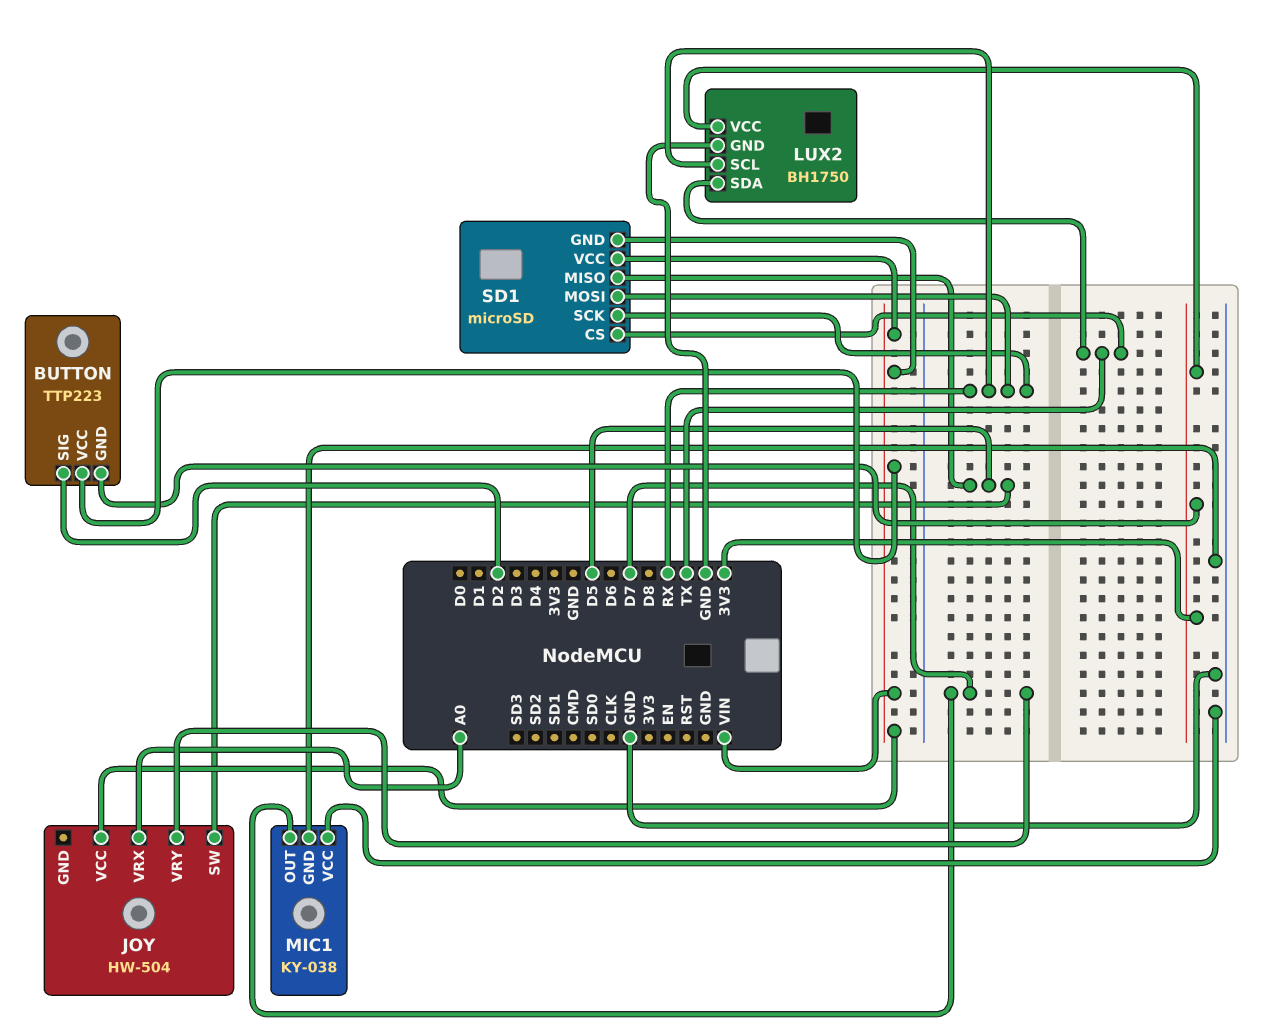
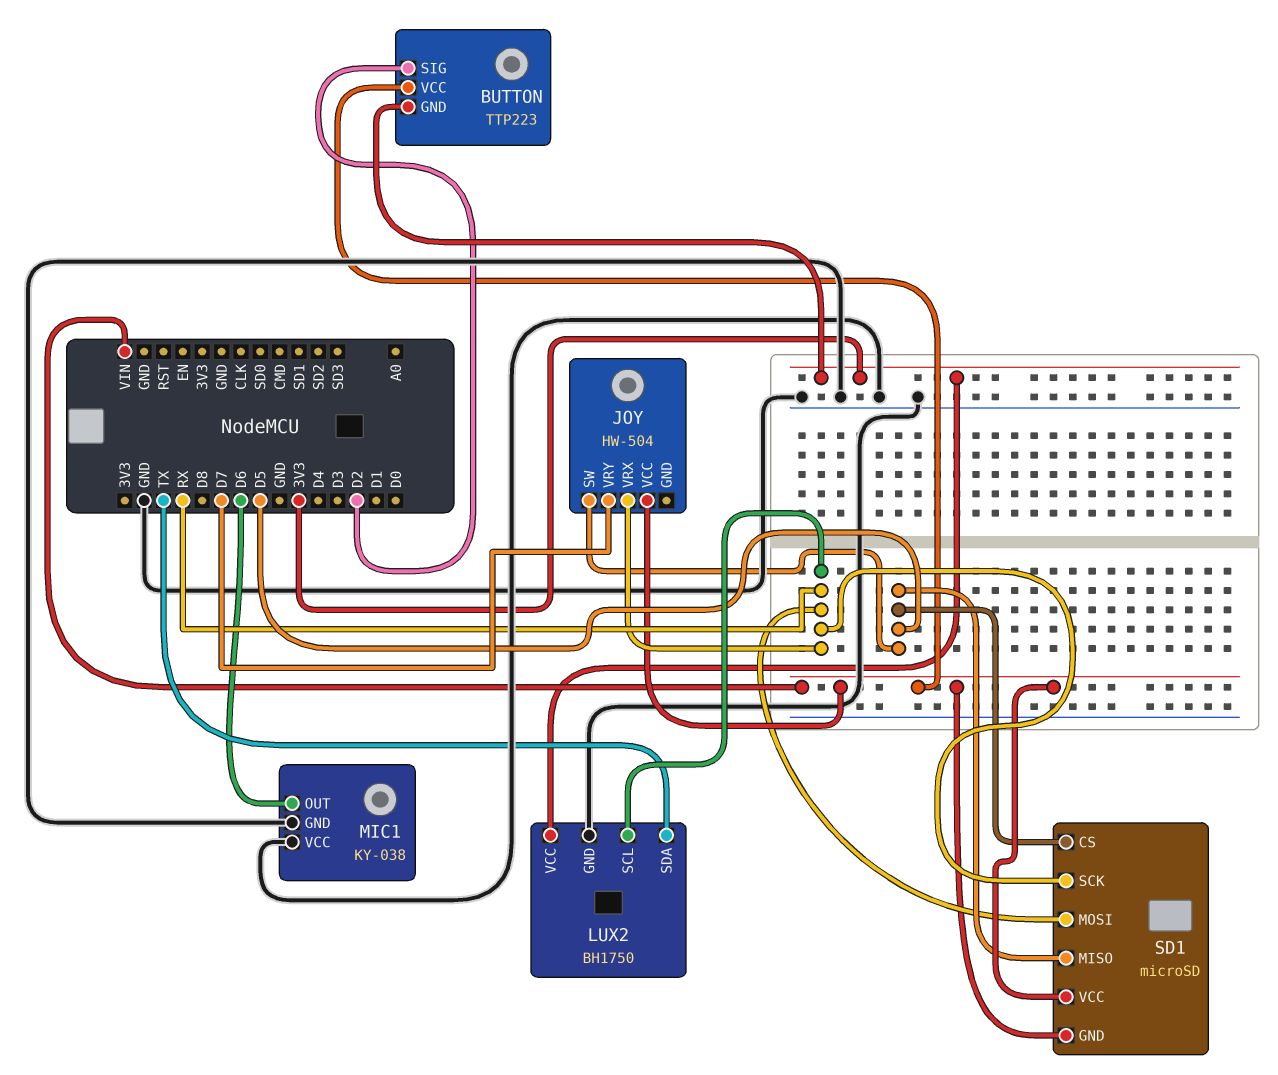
JOY pin VRX: A0 -> RX
MIC1 pin OUT: D7 -> D6
SD1 pin CS: TX -> D5

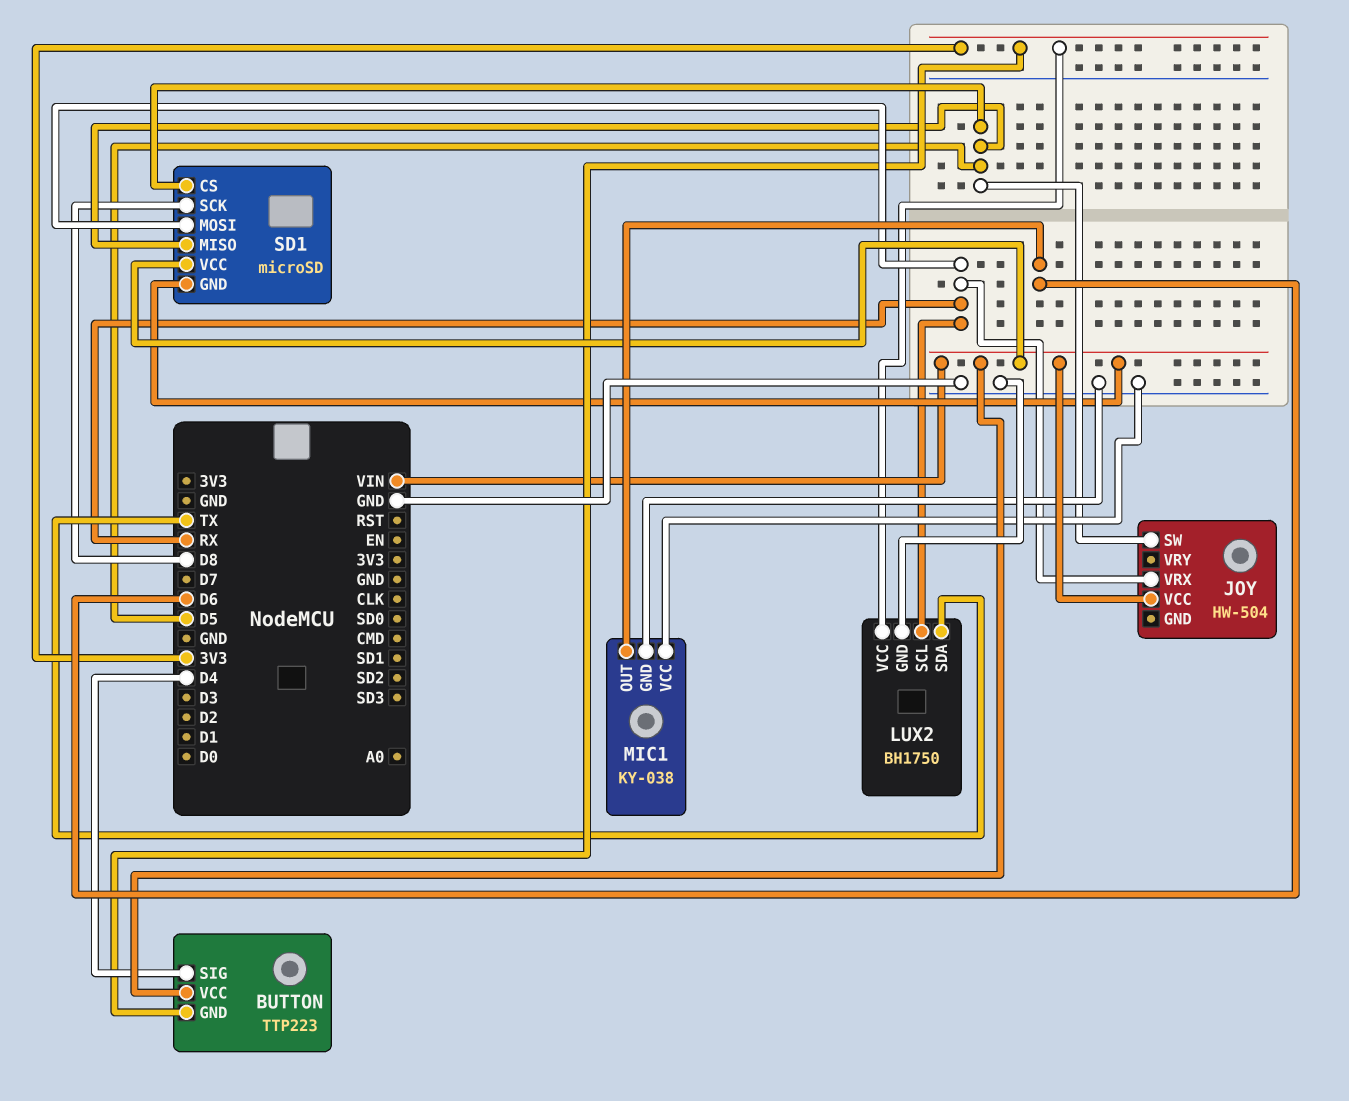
BUTTON pin SIG: D2 -> D4
JOY pin VRY: D7 -> none
SD1 pin SCK: RX -> D8

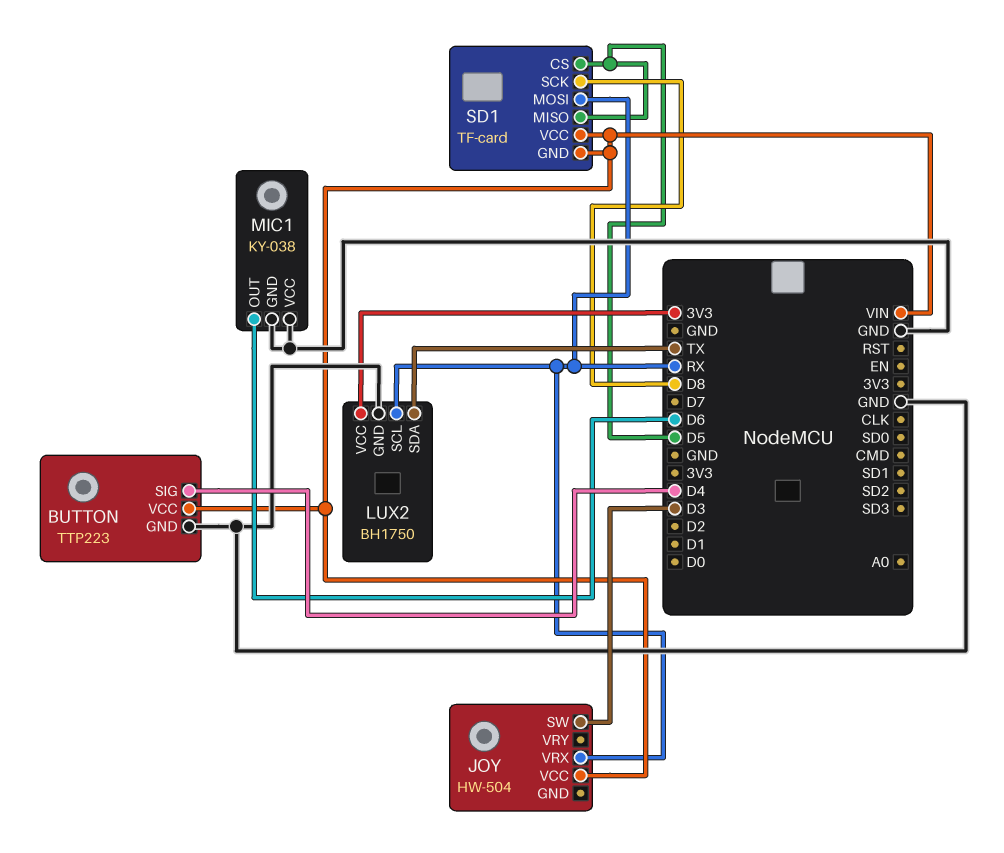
BUTTON pin GND: 3V3 -> GND
JOY pin SW: D5 -> D3
SD1: microSD -> TF-card

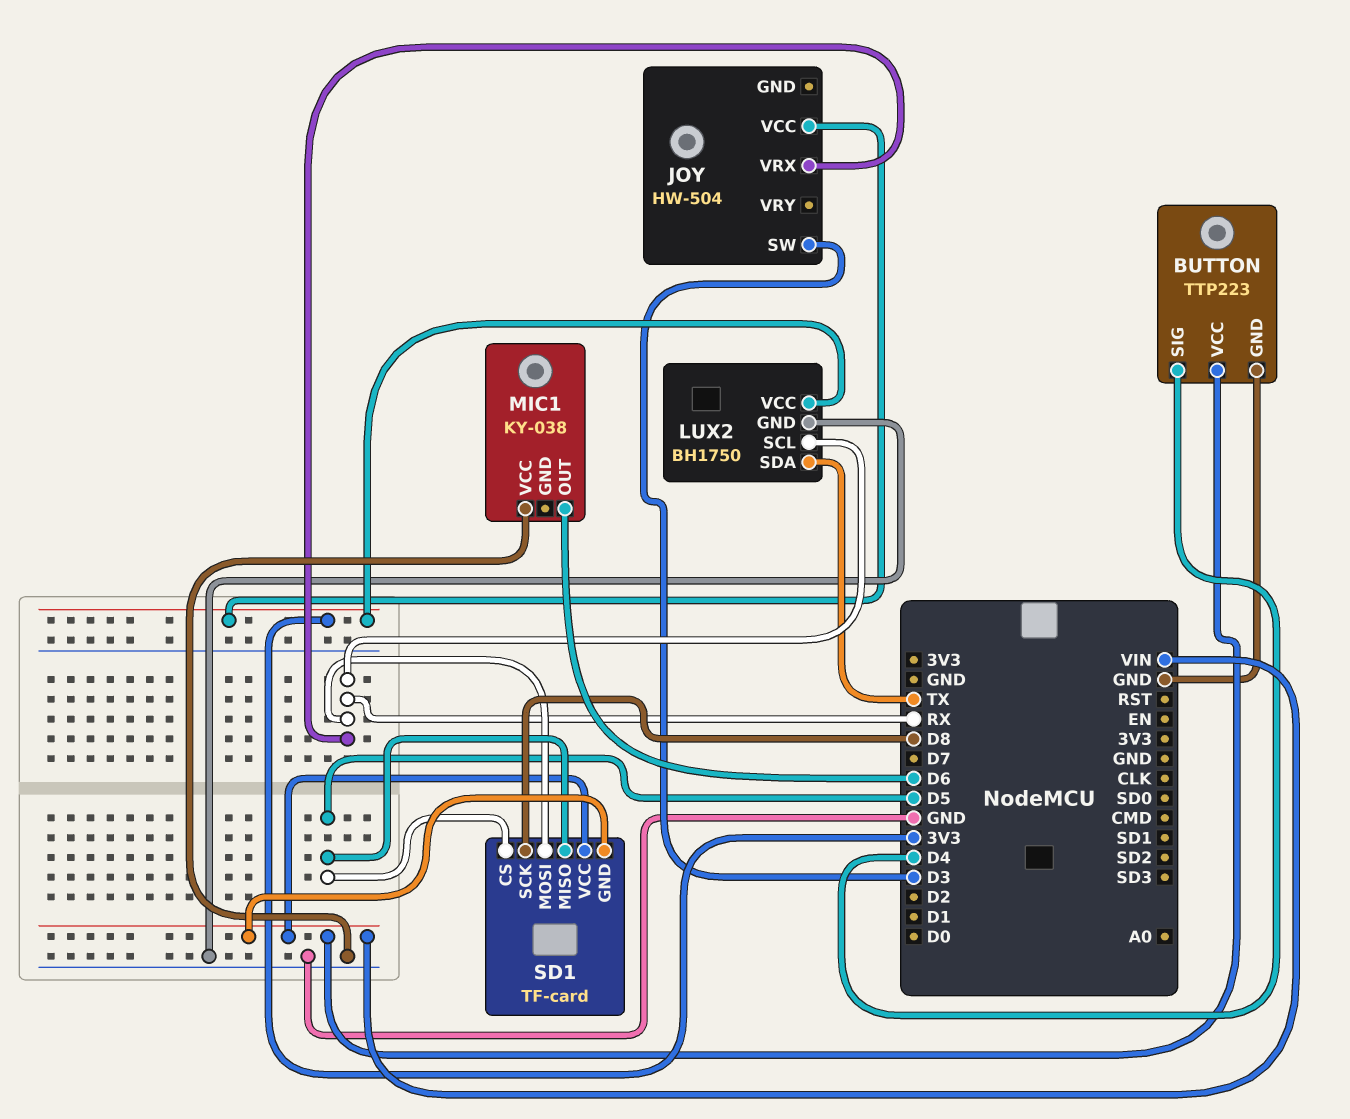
JOY pin VCC: VIN -> 3V3
MIC1 pin GND: GND -> none

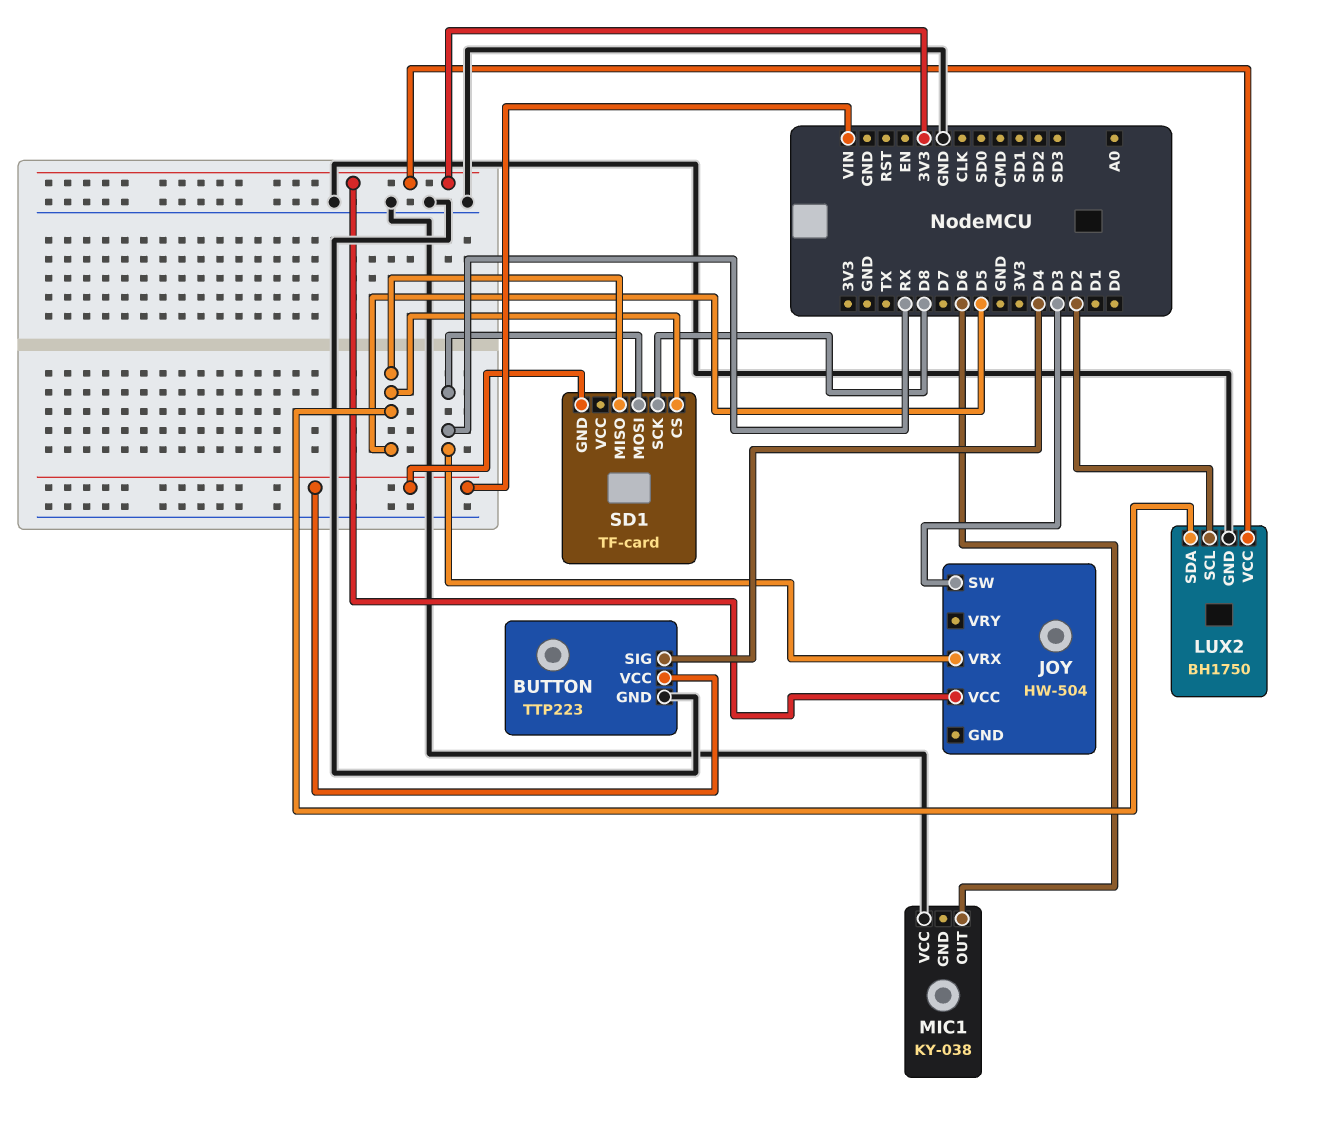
LUX2 pin SCL: RX -> D2
LUX2 pin SDA: TX -> D5
SD1 pin VCC: VIN -> none

